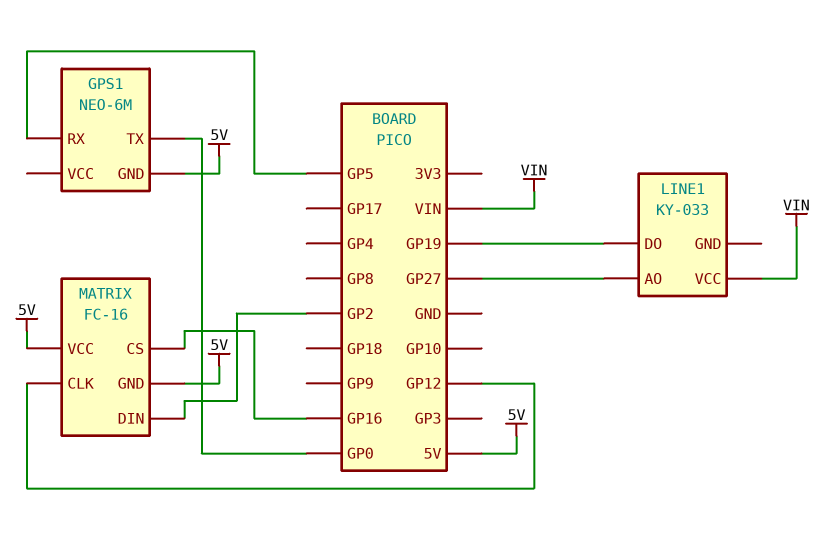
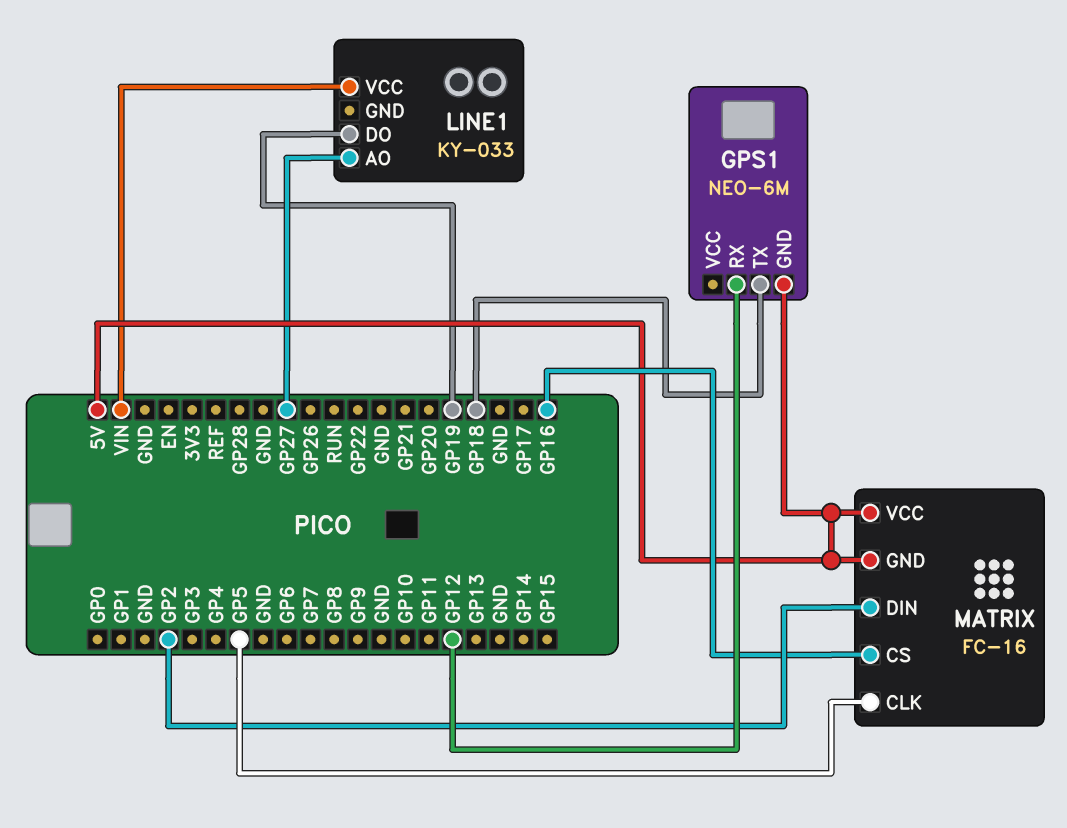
GPS1 pin RX: GP5 -> GP12
GPS1 pin TX: GP0 -> GP18
MATRIX pin CLK: GP12 -> GP5

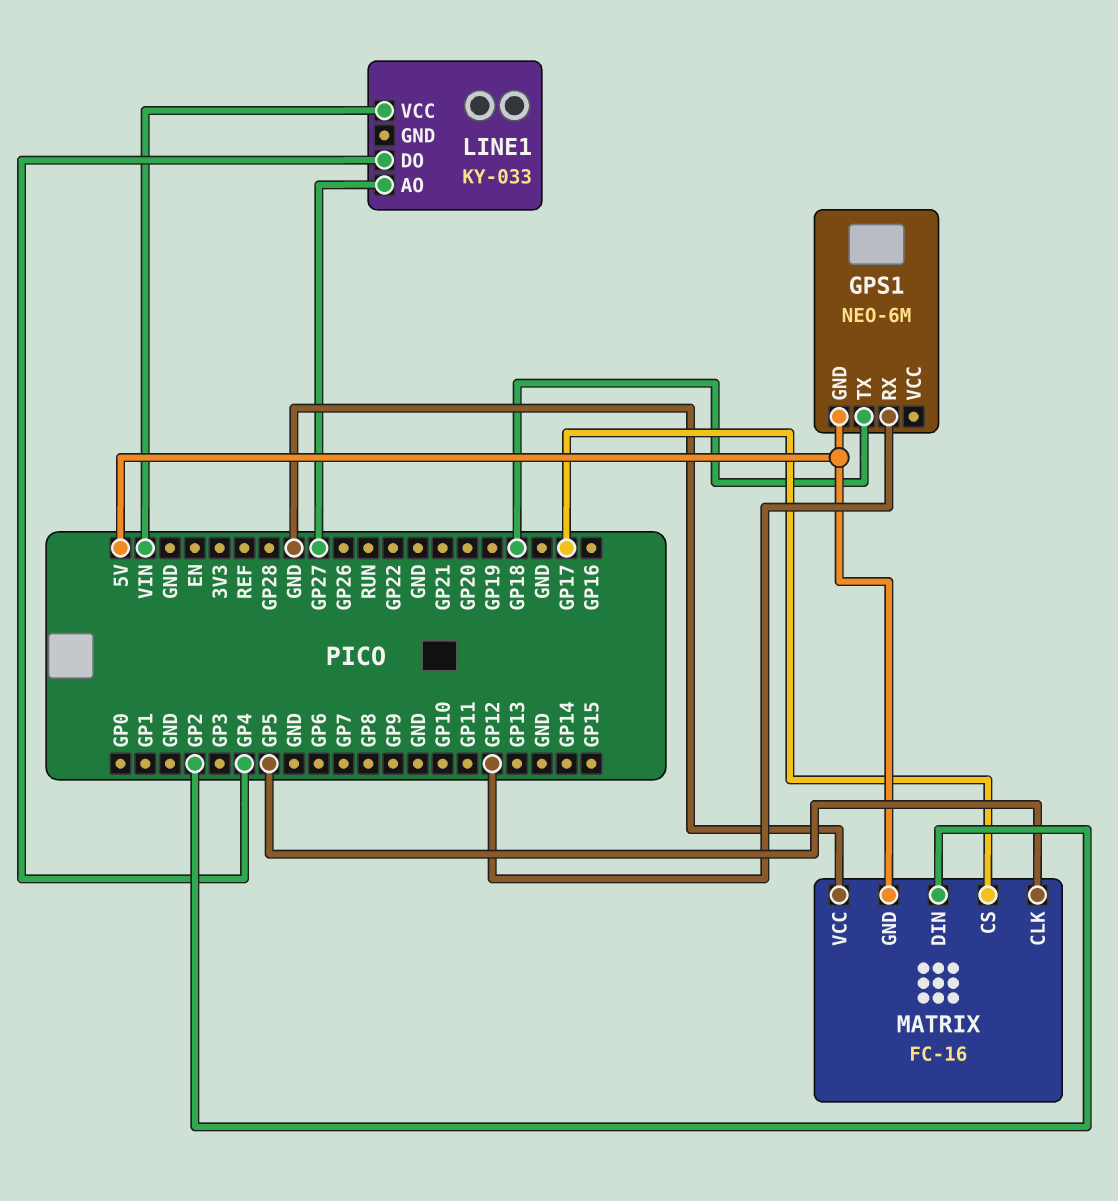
LINE1 pin DO: GP19 -> GP4
MATRIX pin CS: GP16 -> GP17
MATRIX pin VCC: 5V -> GND

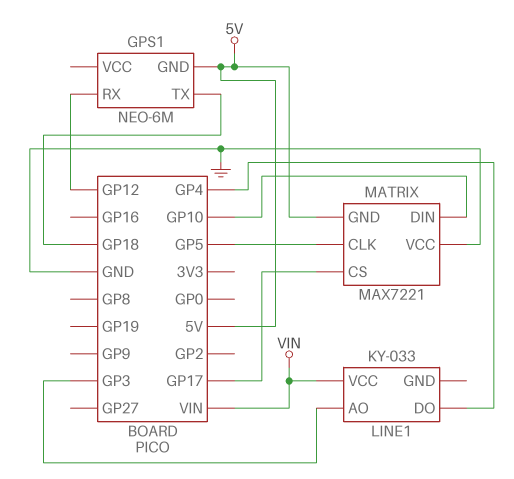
LINE1 pin AO: GP27 -> GP3
MATRIX: FC-16 -> MAX7221
MATRIX pin DIN: GP2 -> GP10

